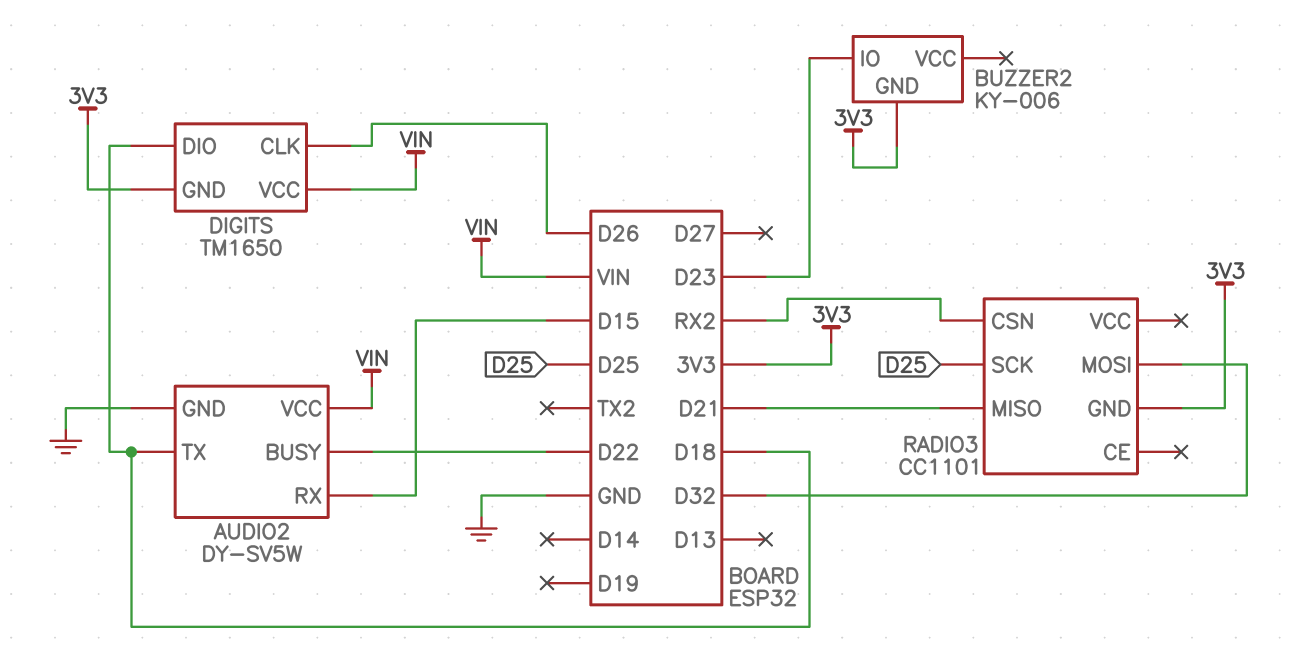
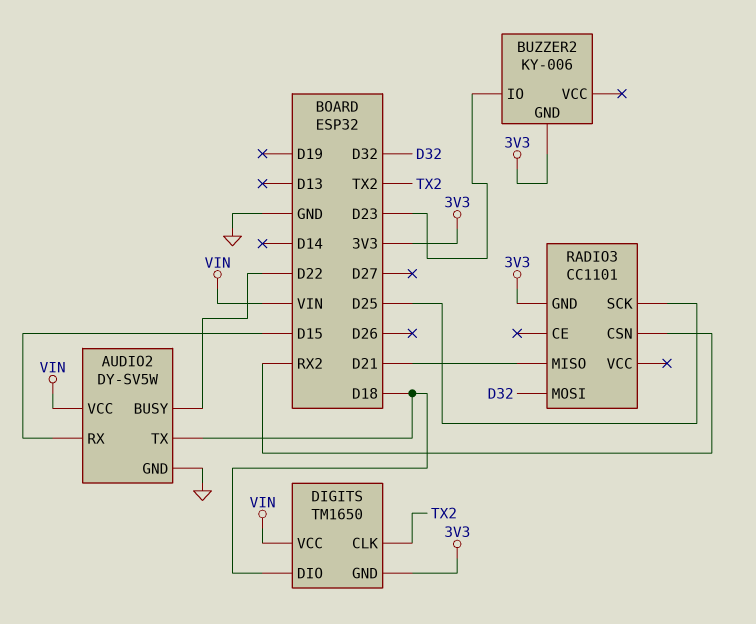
DIGITS pin CLK: D26 -> TX2

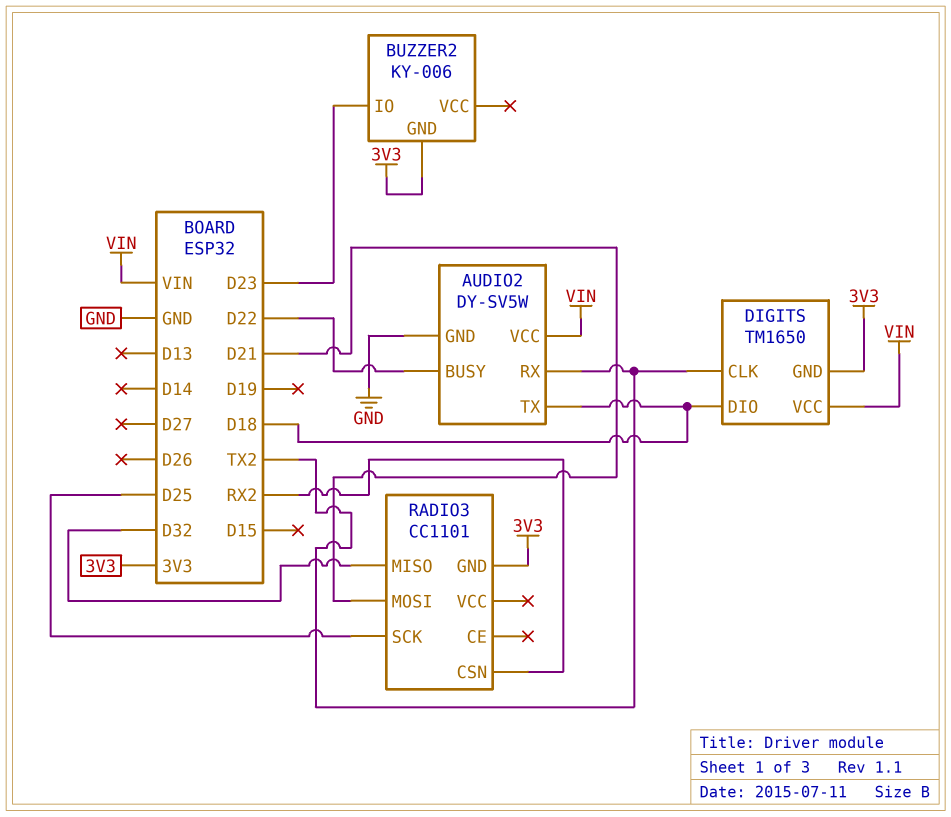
AUDIO2 pin RX: D15 -> TX2
RADIO3 pin MISO: D21 -> D32
RADIO3 pin MOSI: D32 -> D21

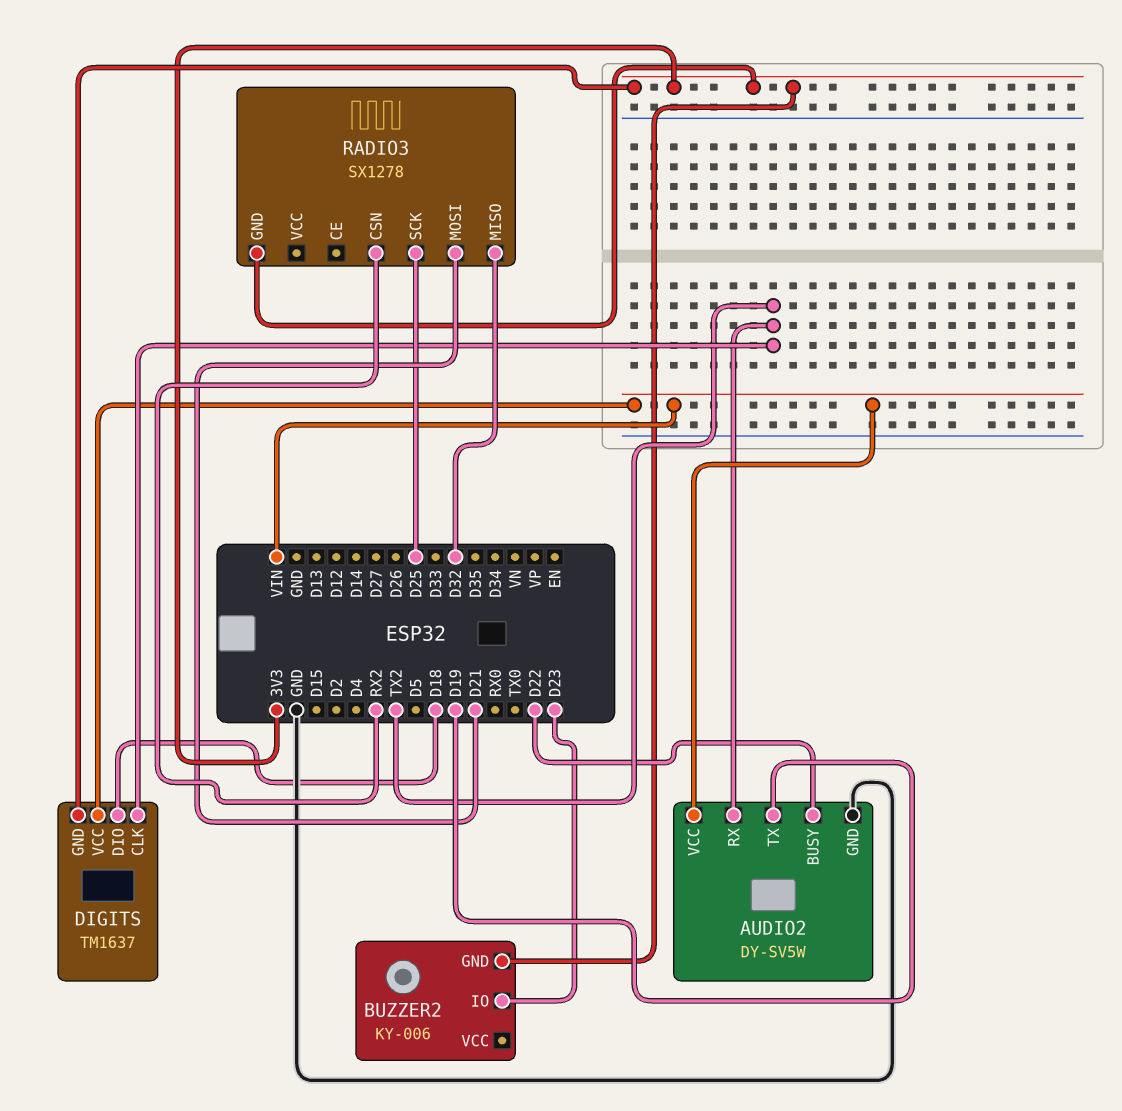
AUDIO2 pin TX: D18 -> D19
DIGITS: TM1650 -> TM1637
RADIO3: CC1101 -> SX1278

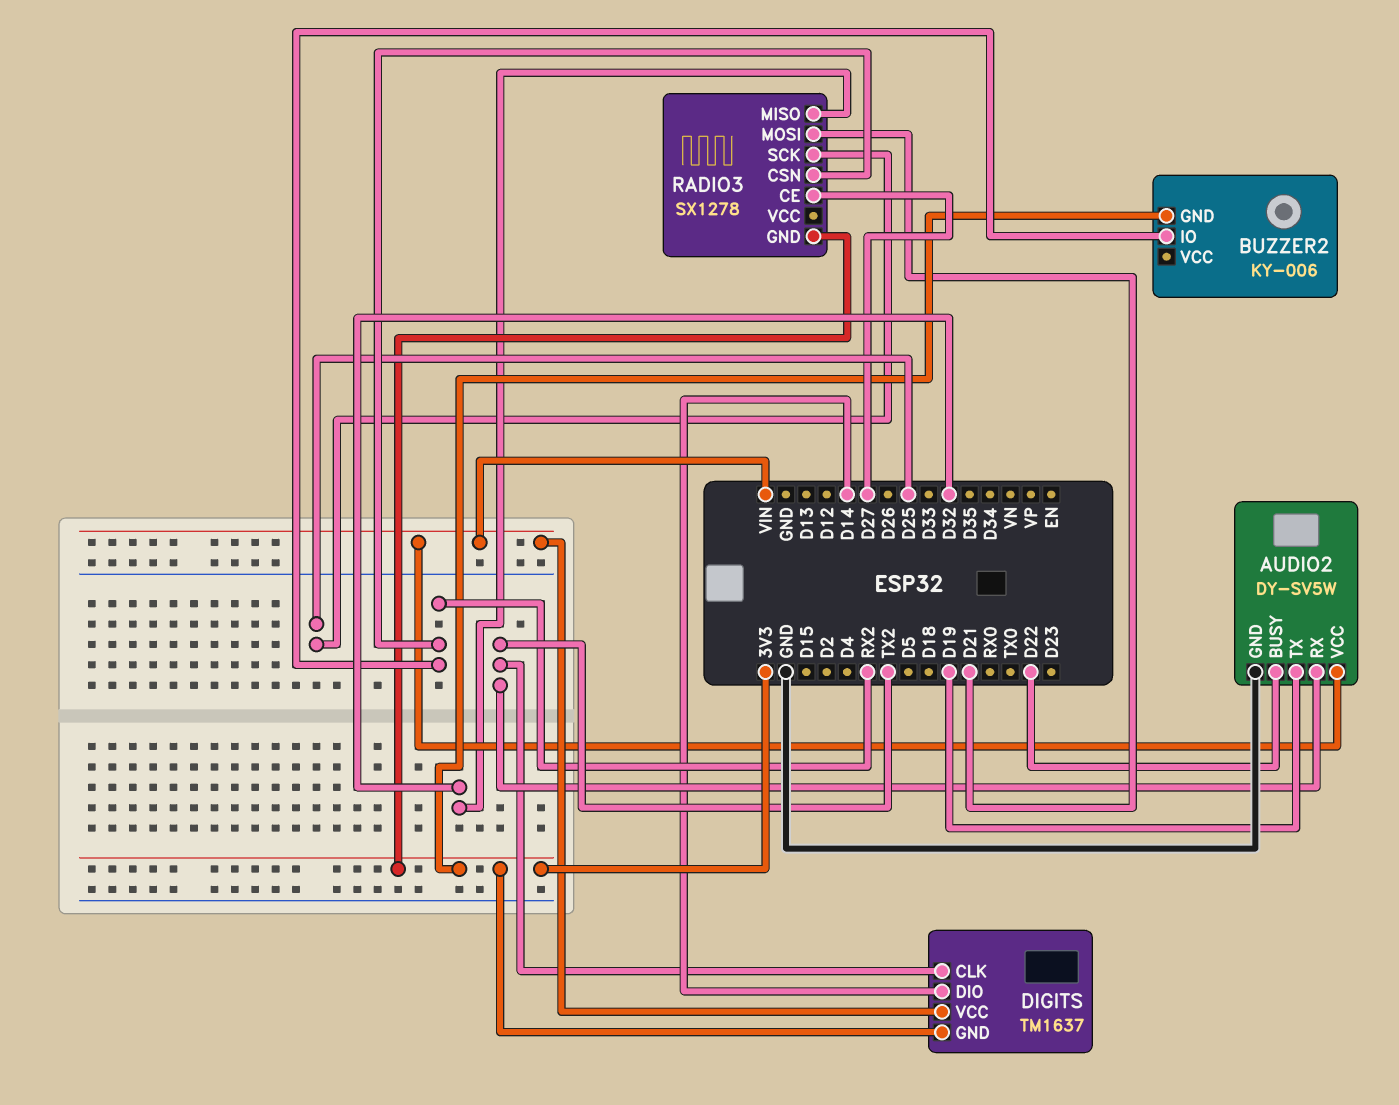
BUZZER2 pin IO: D23 -> RX2
DIGITS pin DIO: D18 -> D14
RADIO3 pin CE: none -> D27

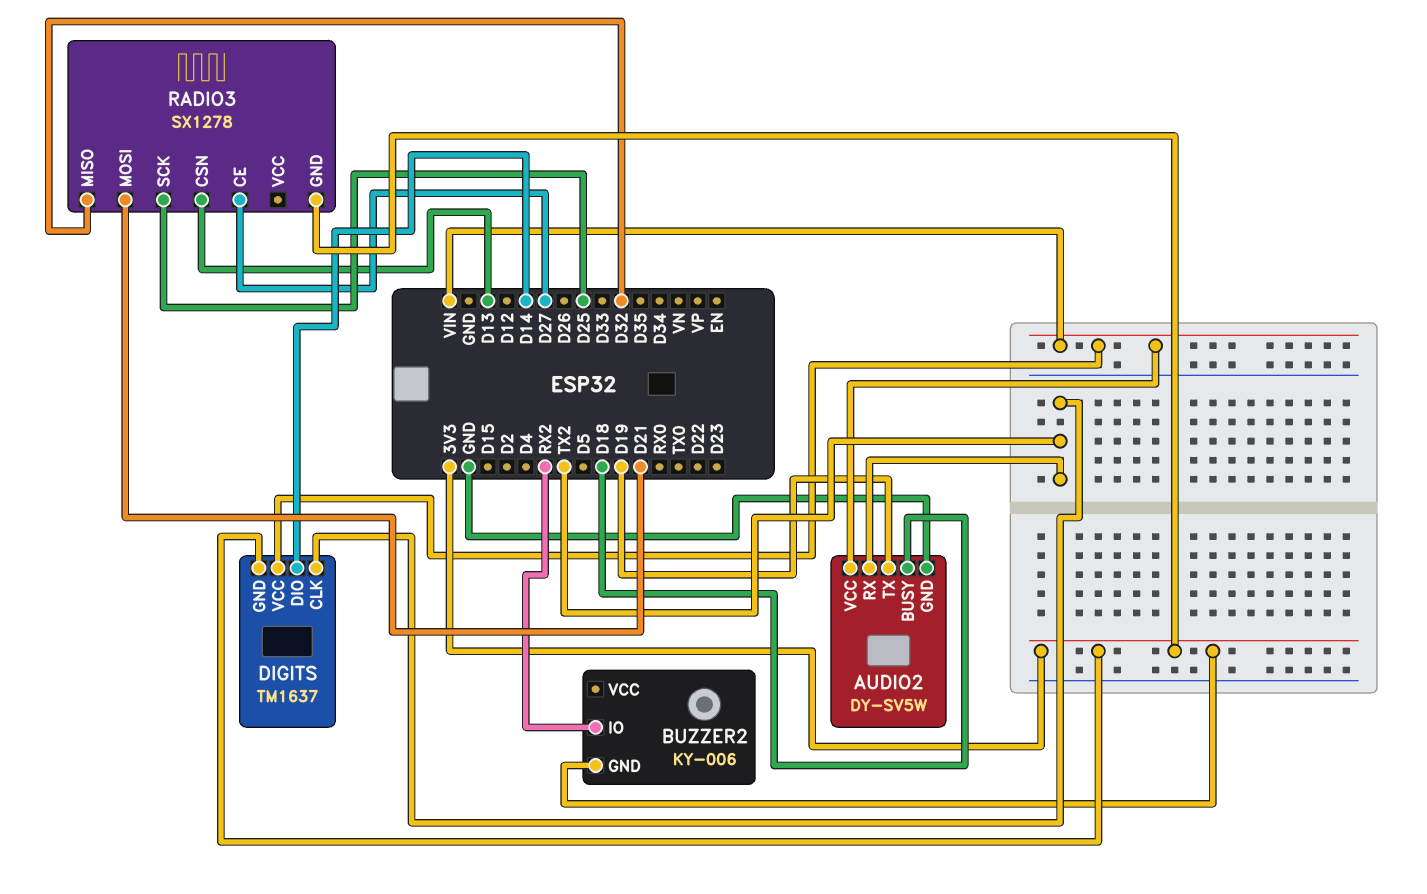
AUDIO2 pin BUSY: D22 -> D18
RADIO3 pin CSN: RX2 -> D13

